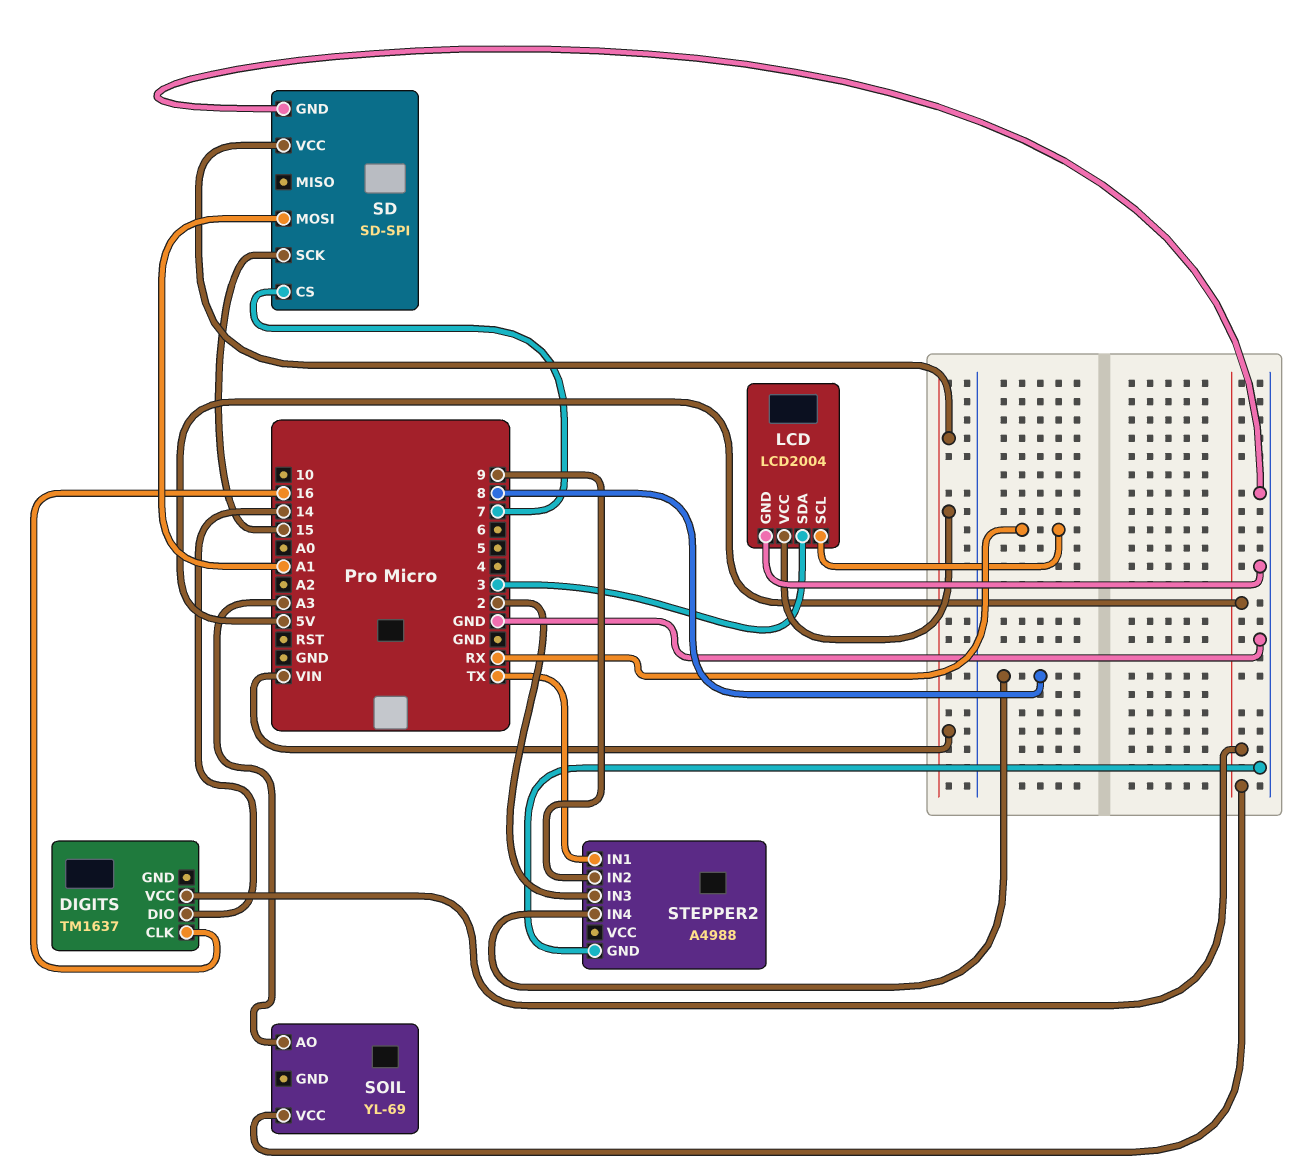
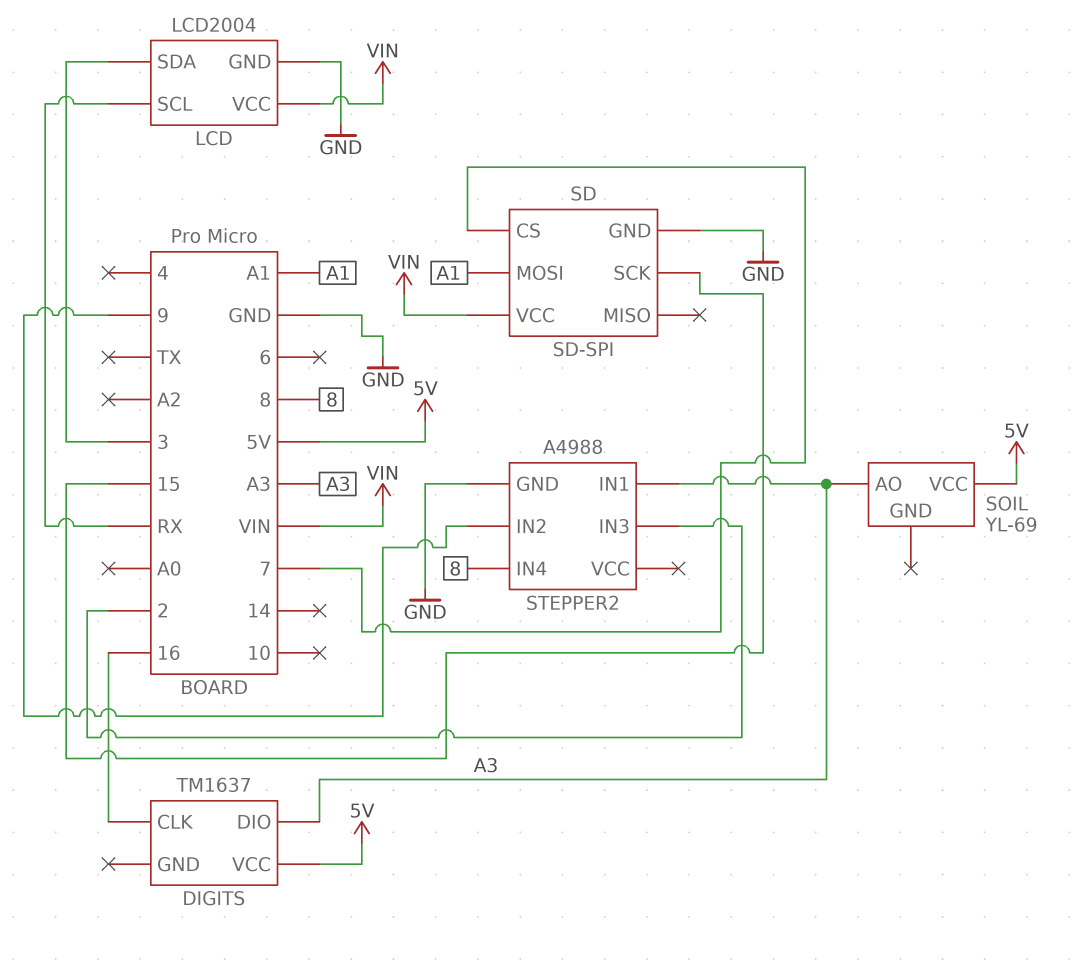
DIGITS pin DIO: 14 -> A3
STEPPER2 pin IN1: TX -> A3

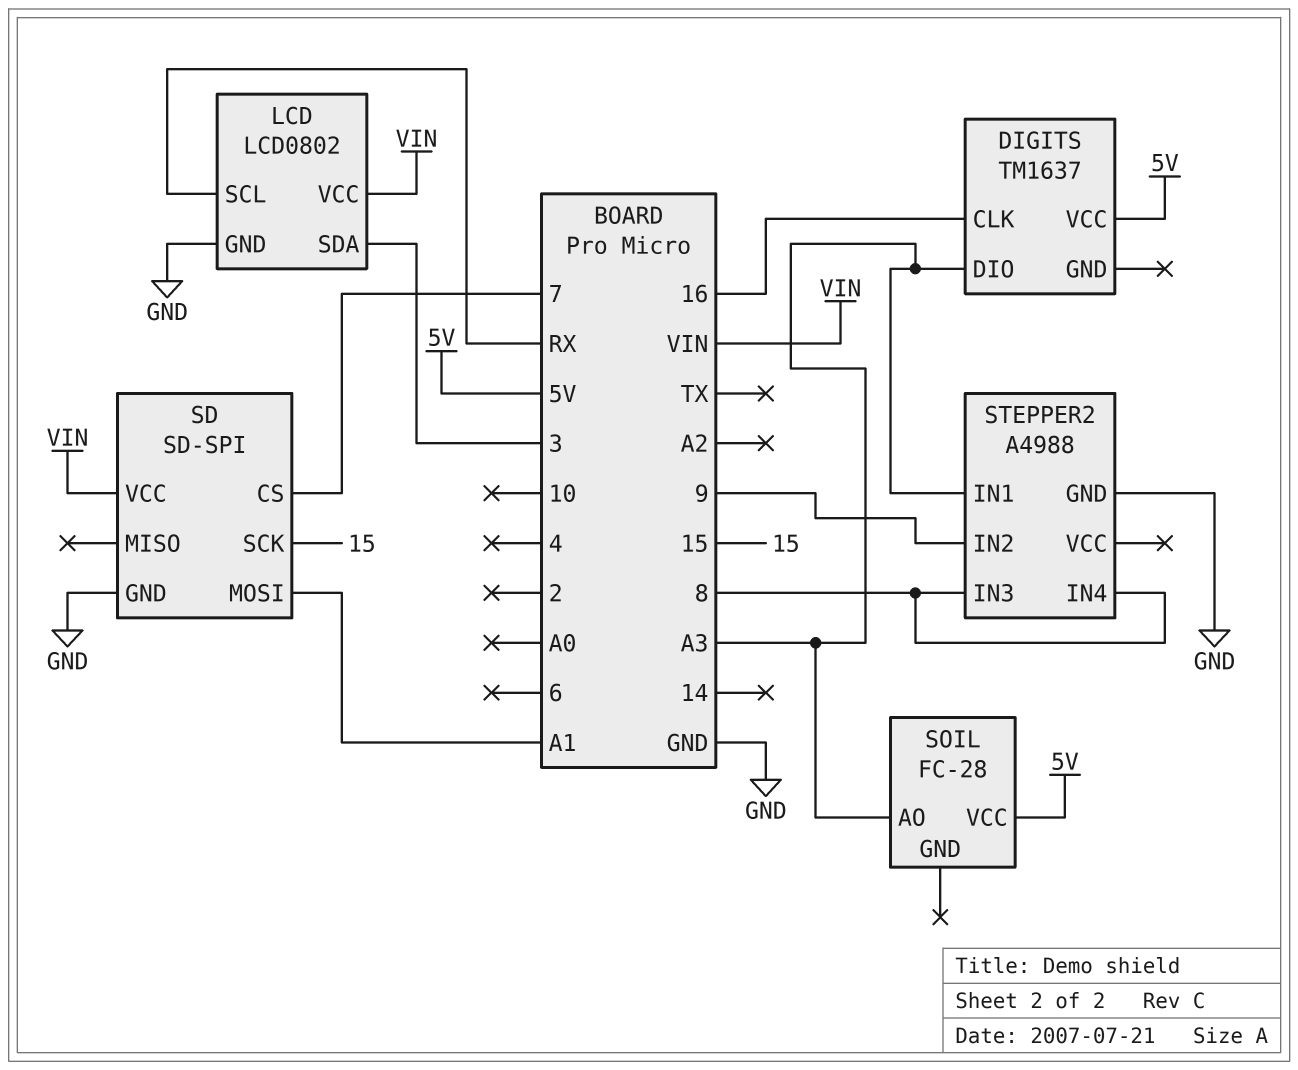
LCD: LCD2004 -> LCD0802
SOIL: YL-69 -> FC-28
STEPPER2 pin IN3: 2 -> 8

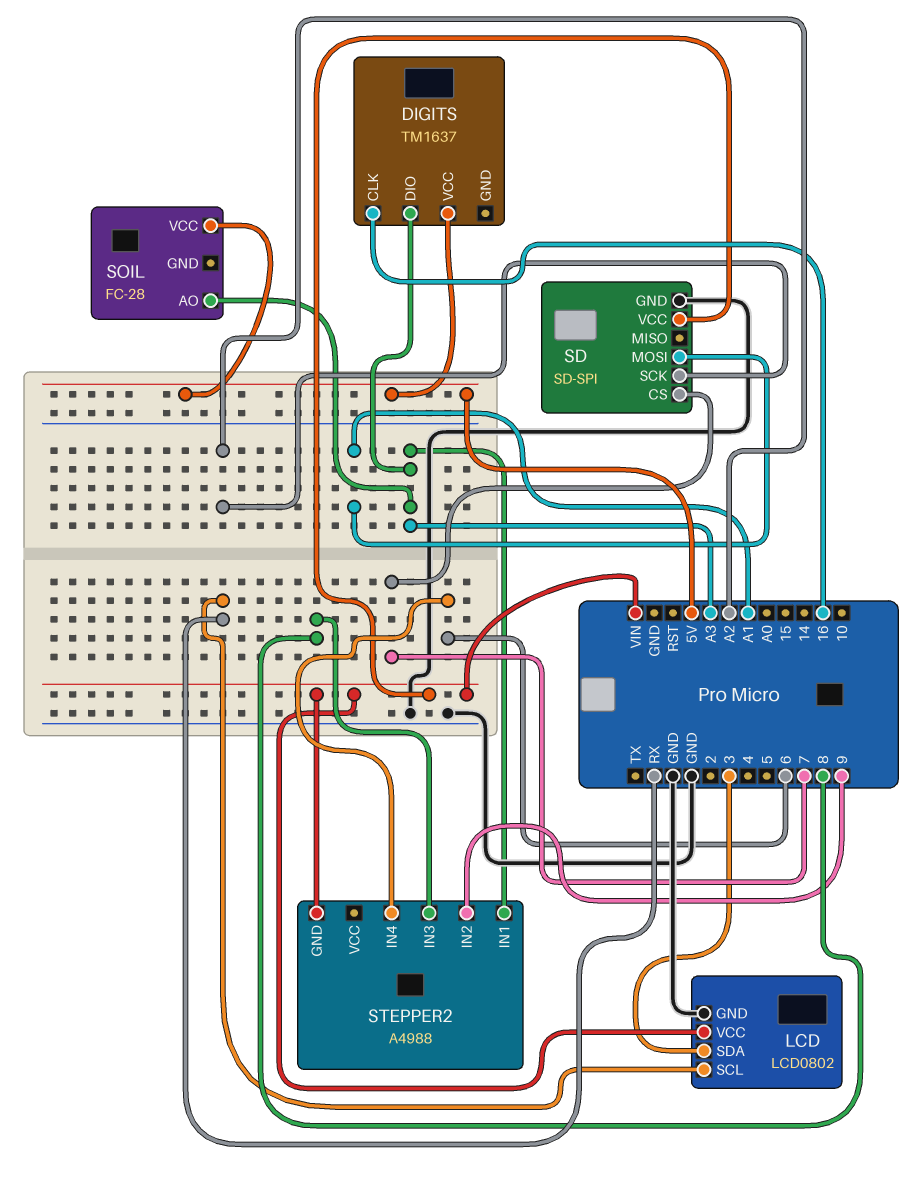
SD pin SCK: 15 -> A2
STEPPER2 pin GND: GND -> VIN
STEPPER2 pin IN4: 8 -> 6

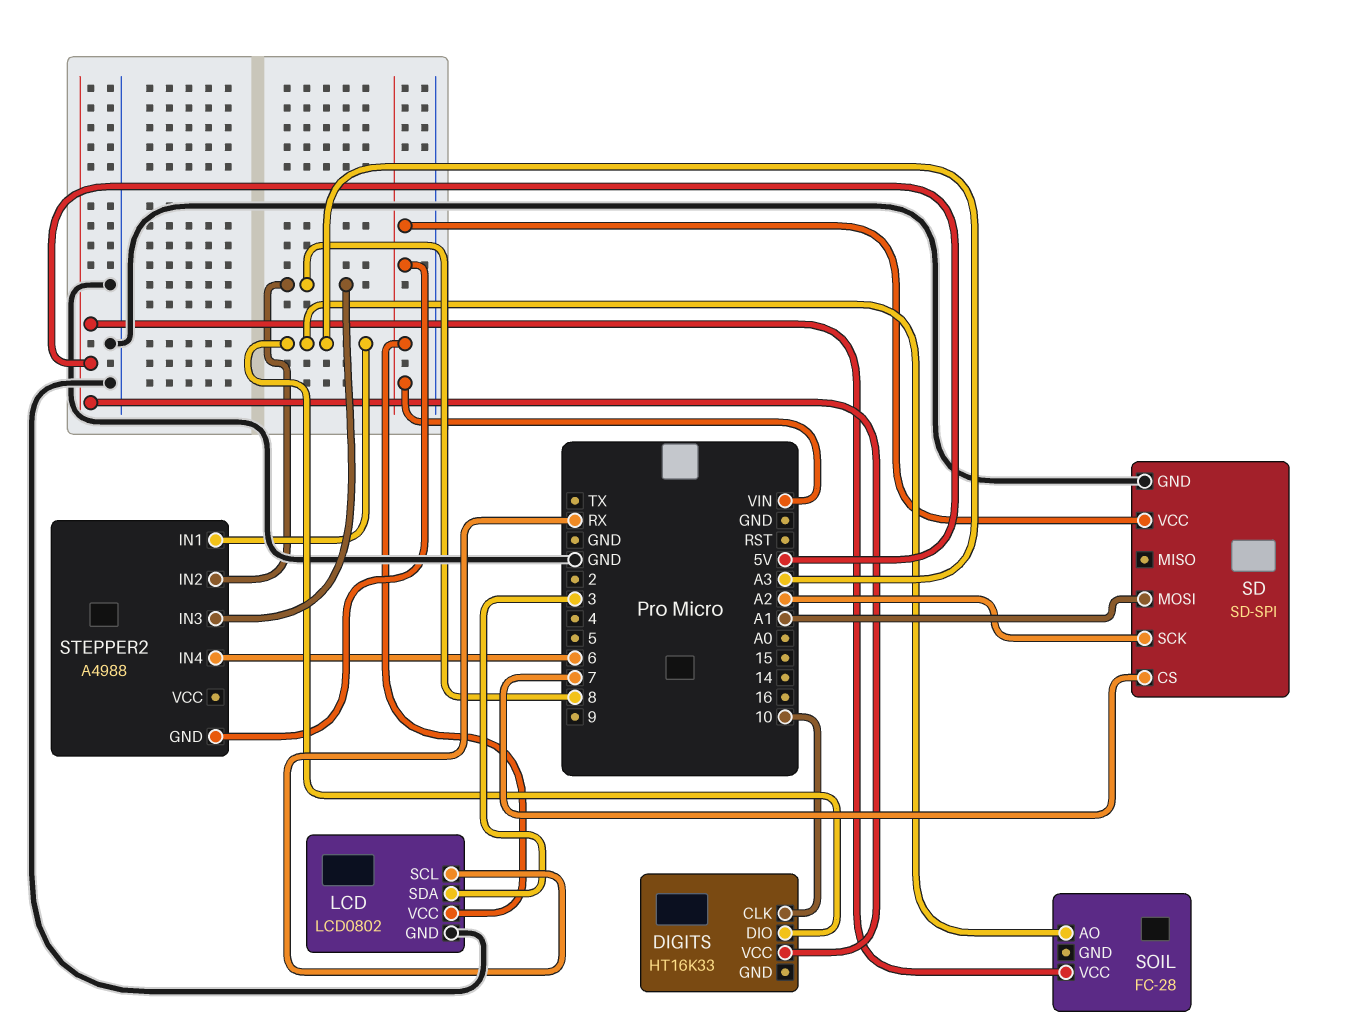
DIGITS: TM1637 -> HT16K33
DIGITS pin CLK: 16 -> 10
STEPPER2 pin IN2: 9 -> 8

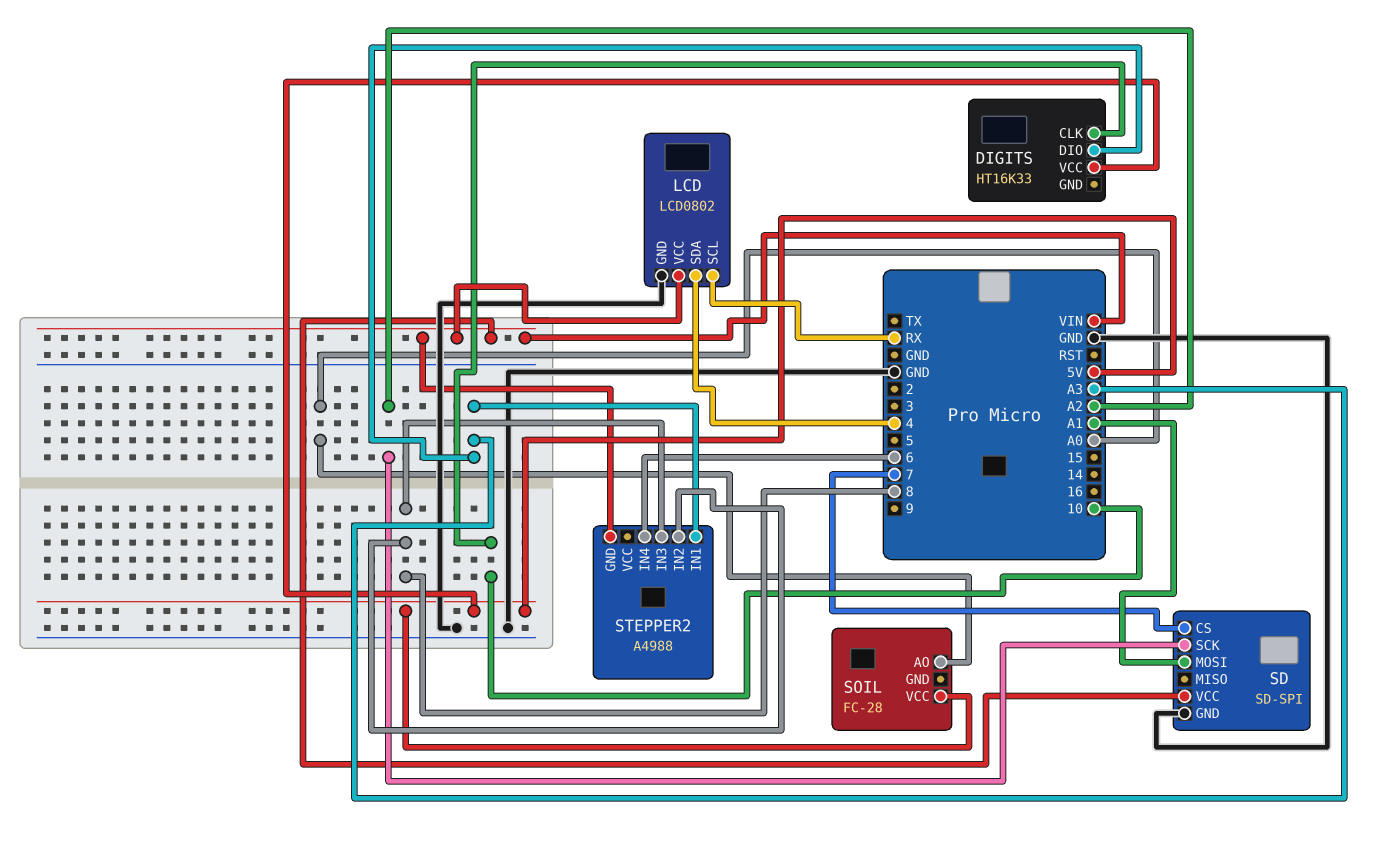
LCD pin SDA: 3 -> 4
SOIL pin AO: A3 -> A0

